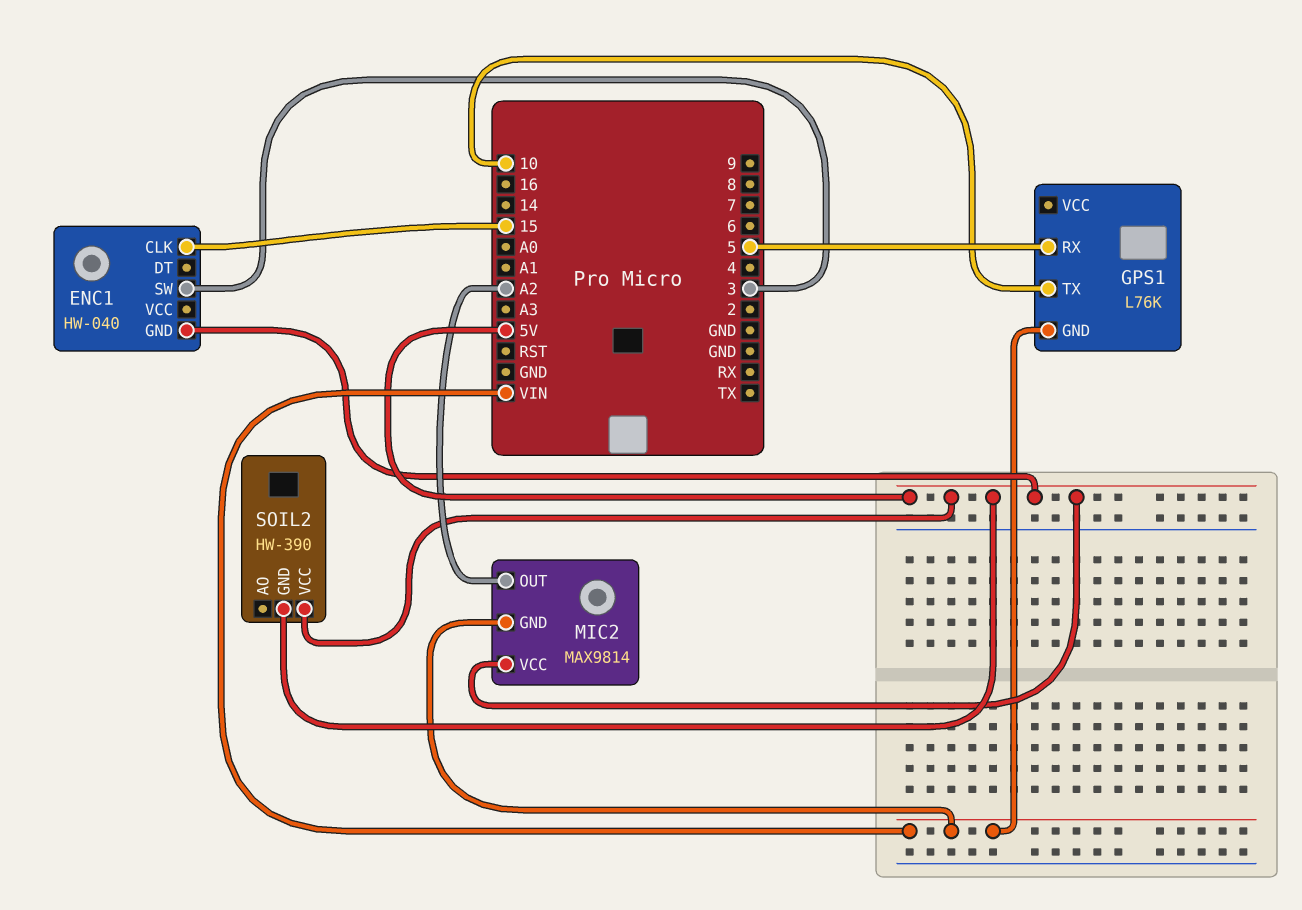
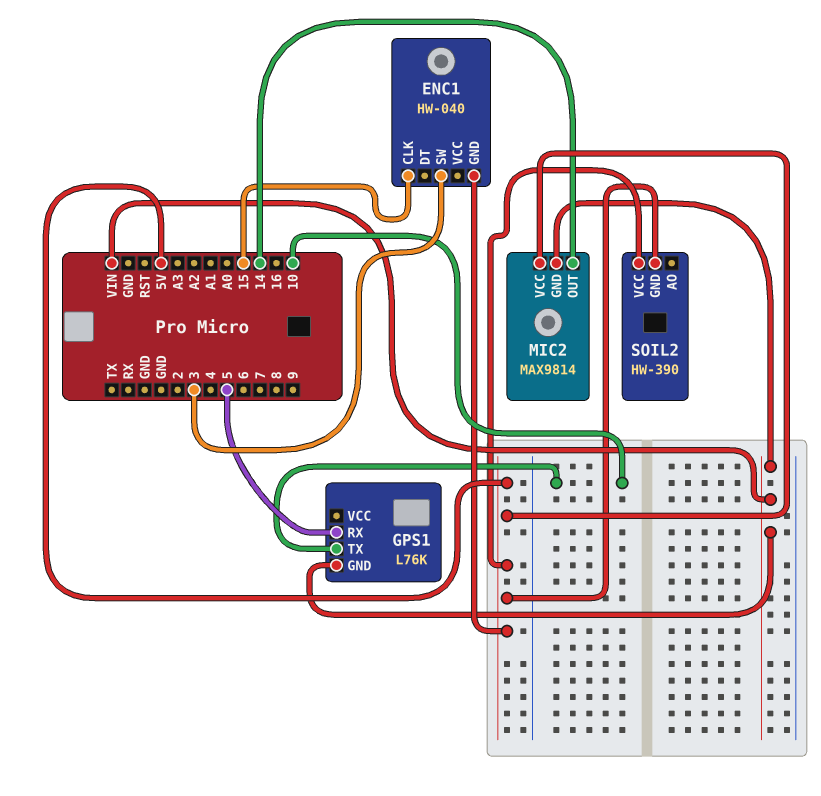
MIC2 pin OUT: A2 -> 14

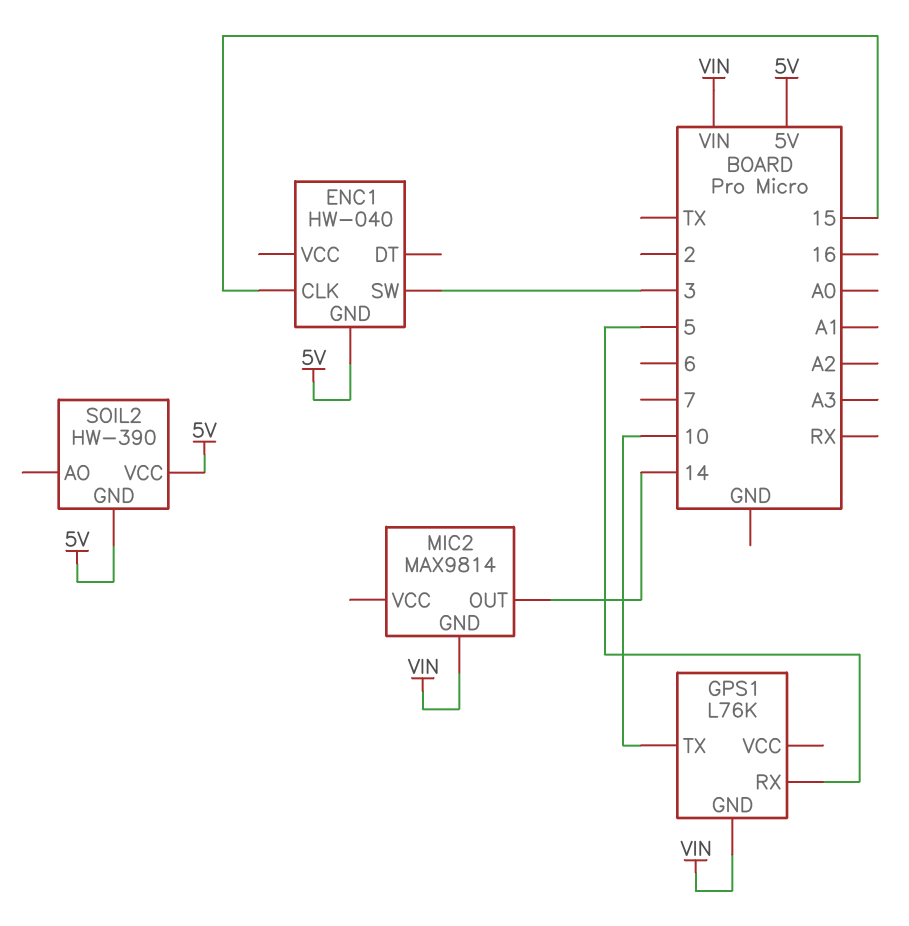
MIC2 pin VCC: 5V -> none

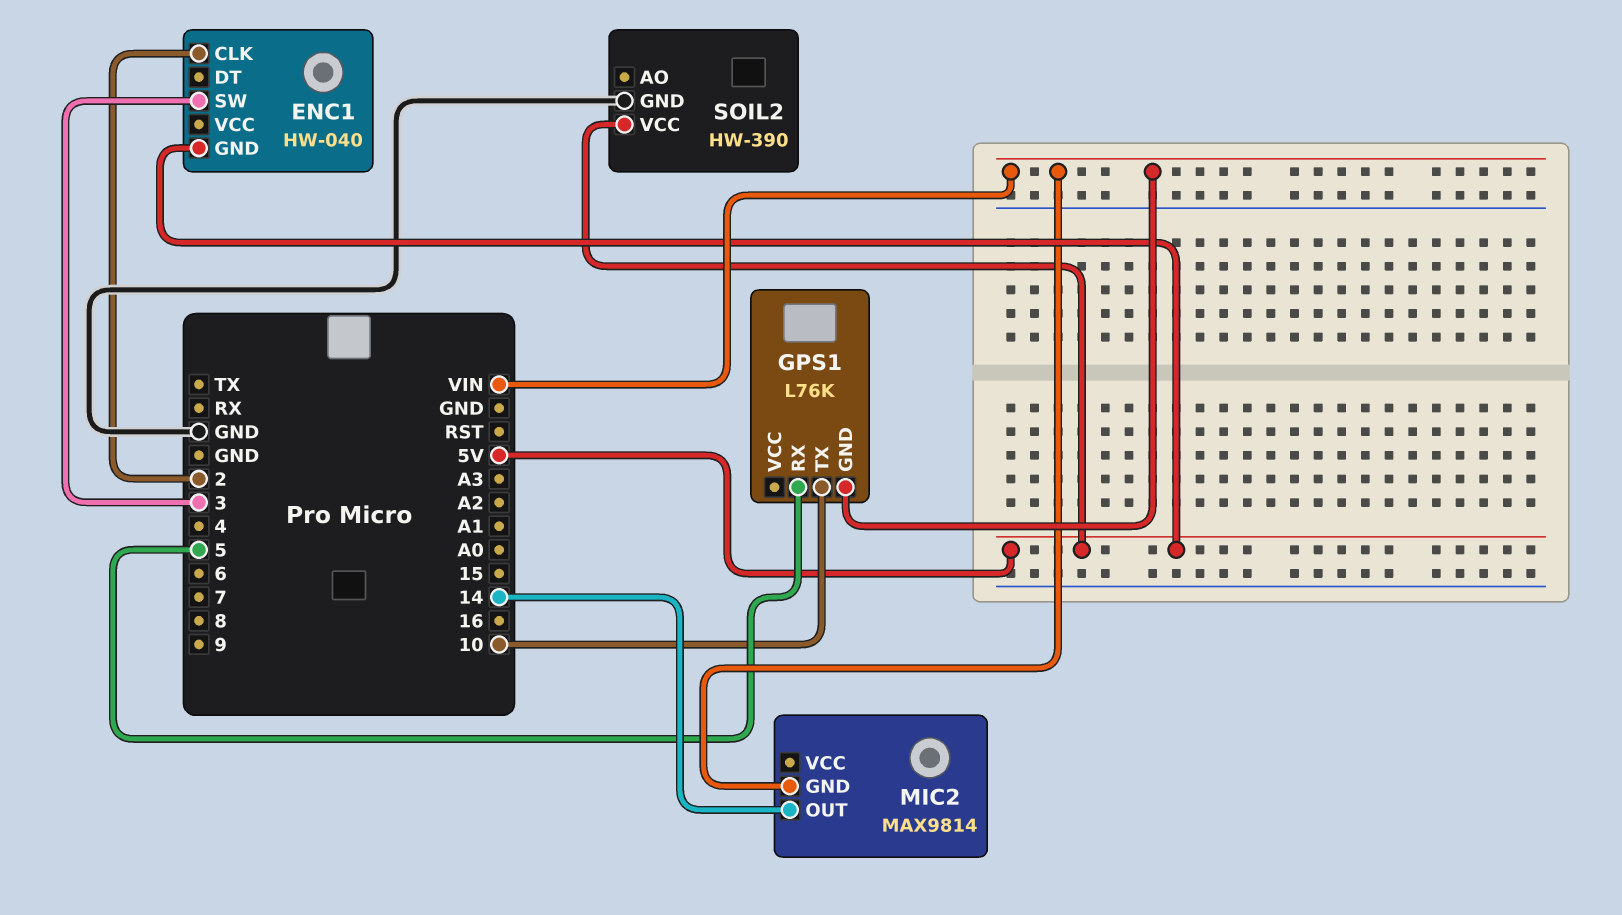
ENC1 pin CLK: 15 -> 2
SOIL2 pin GND: 5V -> GND

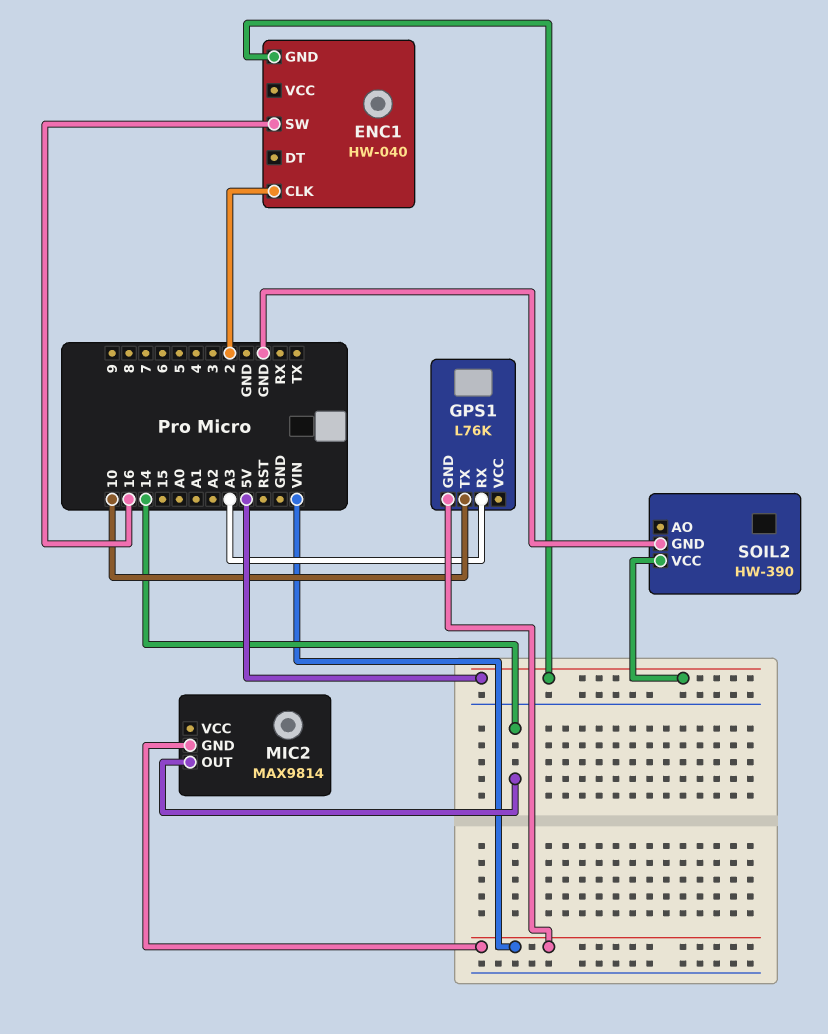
ENC1 pin SW: 3 -> 16
GPS1 pin RX: 5 -> A3

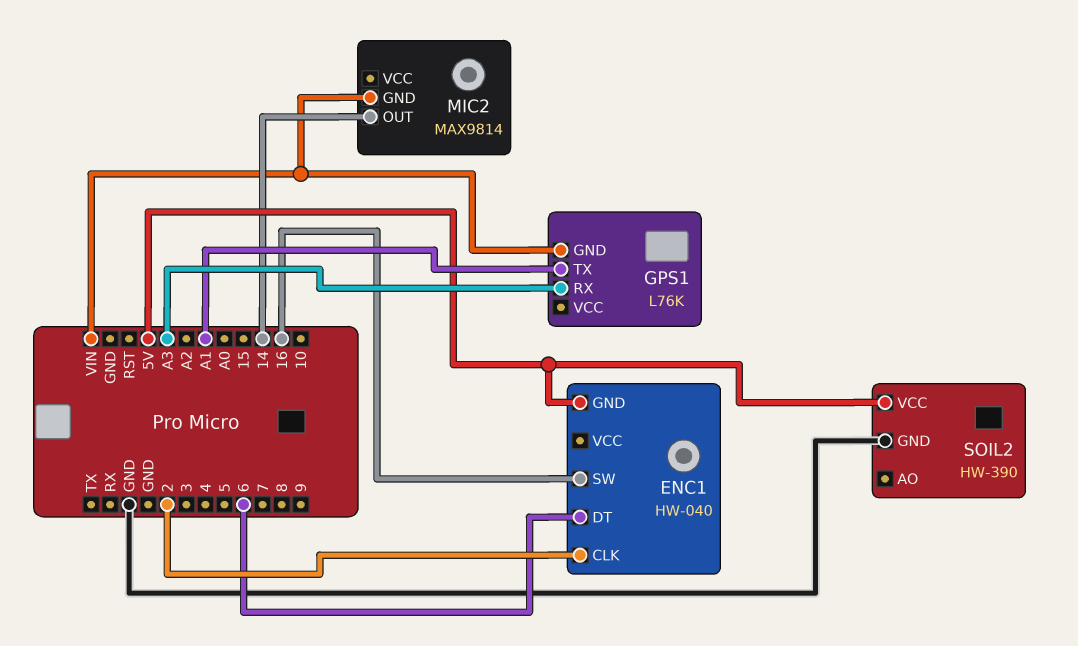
ENC1 pin DT: none -> 6
GPS1 pin TX: 10 -> A1

